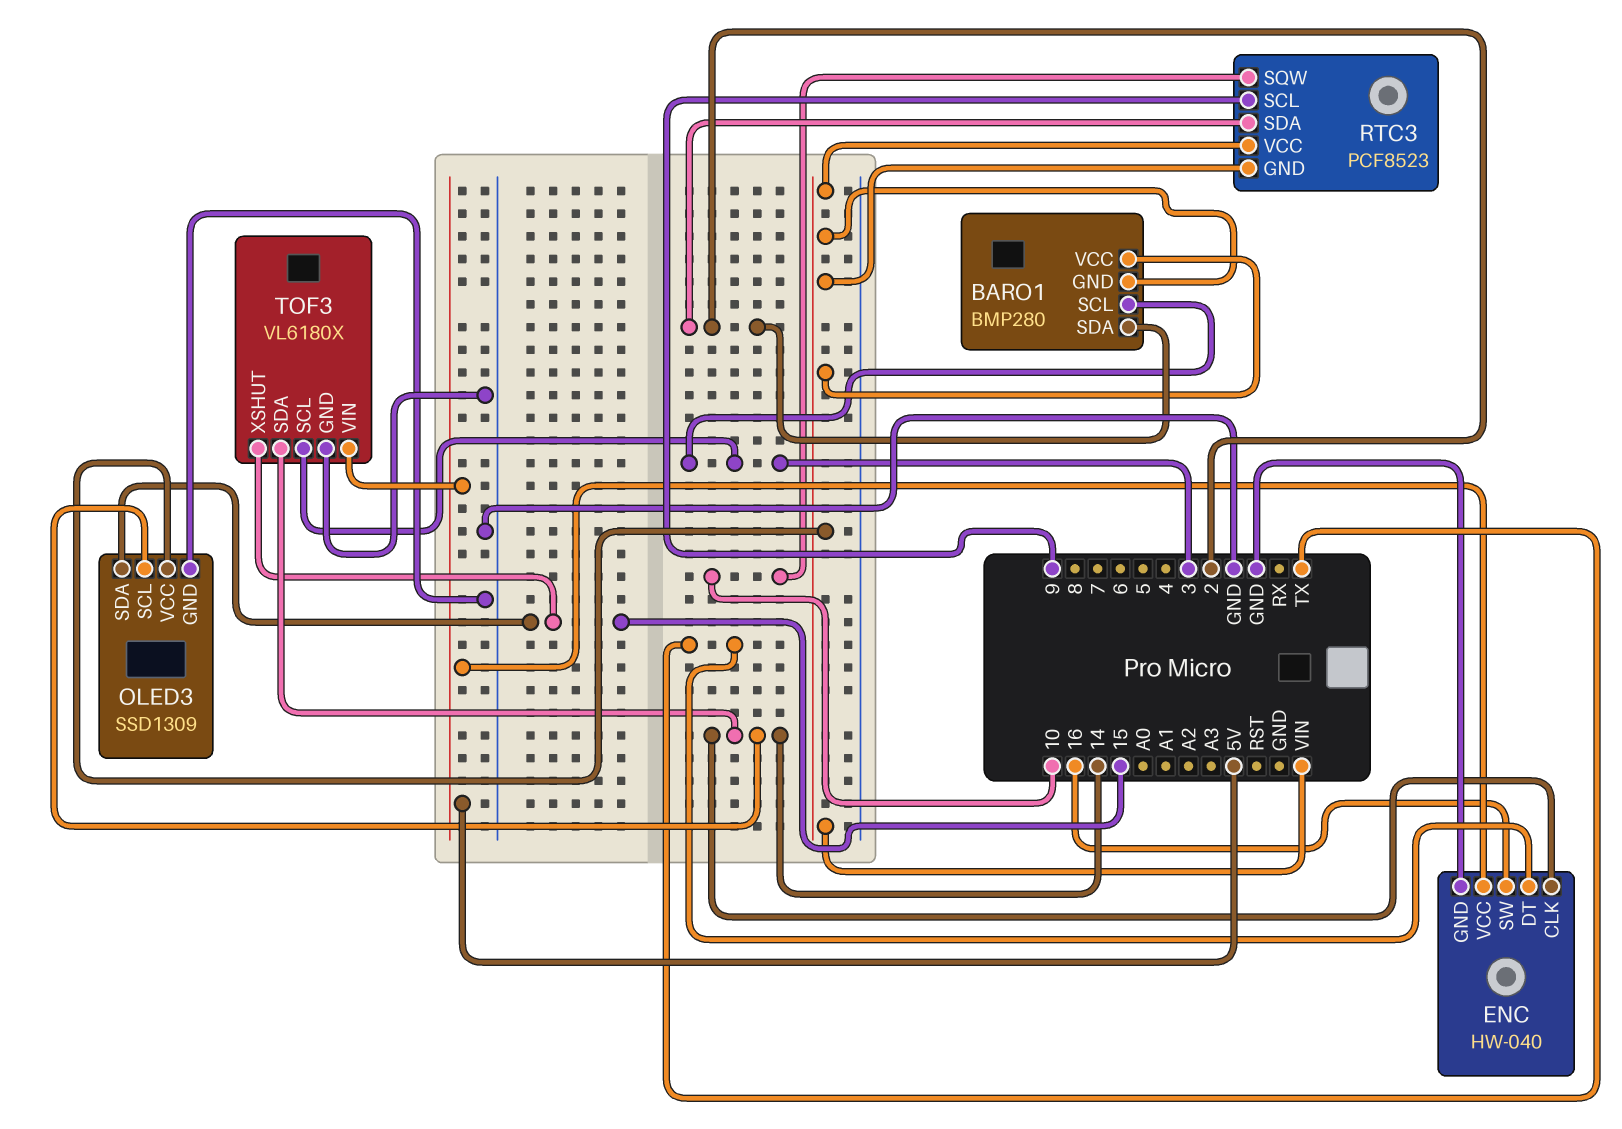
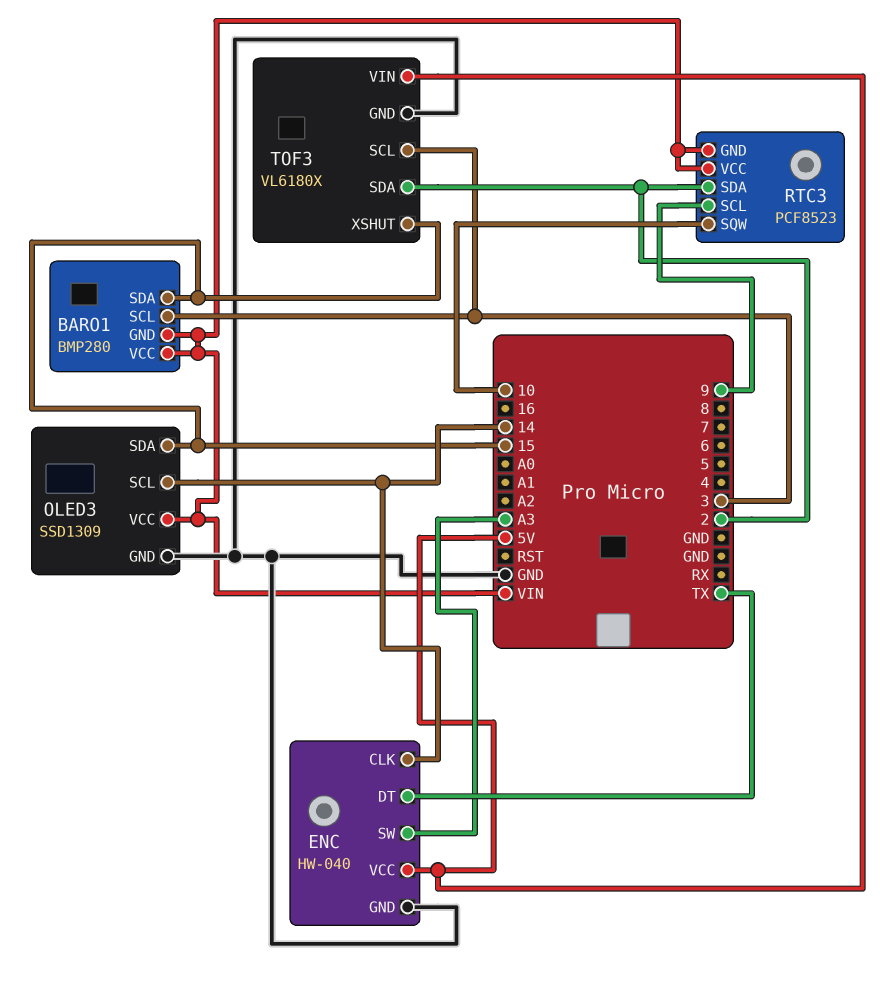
BARO1 pin SDA: 2 -> 15
ENC pin SW: 16 -> A3
TOF3 pin SDA: 14 -> 2

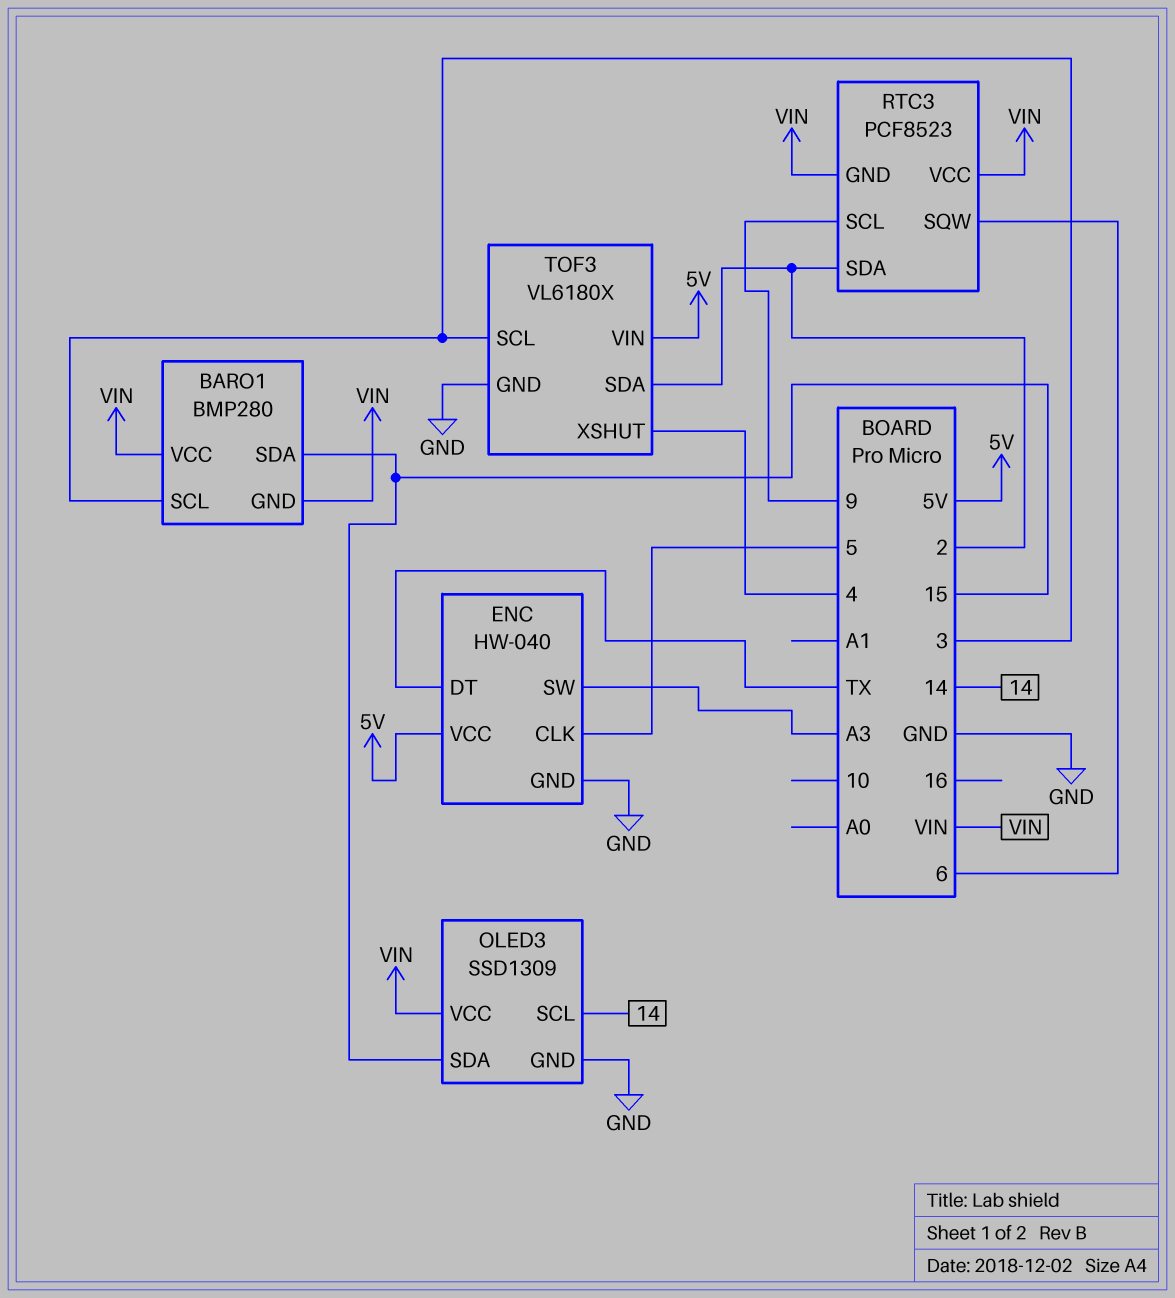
ENC pin CLK: 14 -> 5
RTC3 pin SQW: 10 -> 6
TOF3 pin XSHUT: 15 -> 4

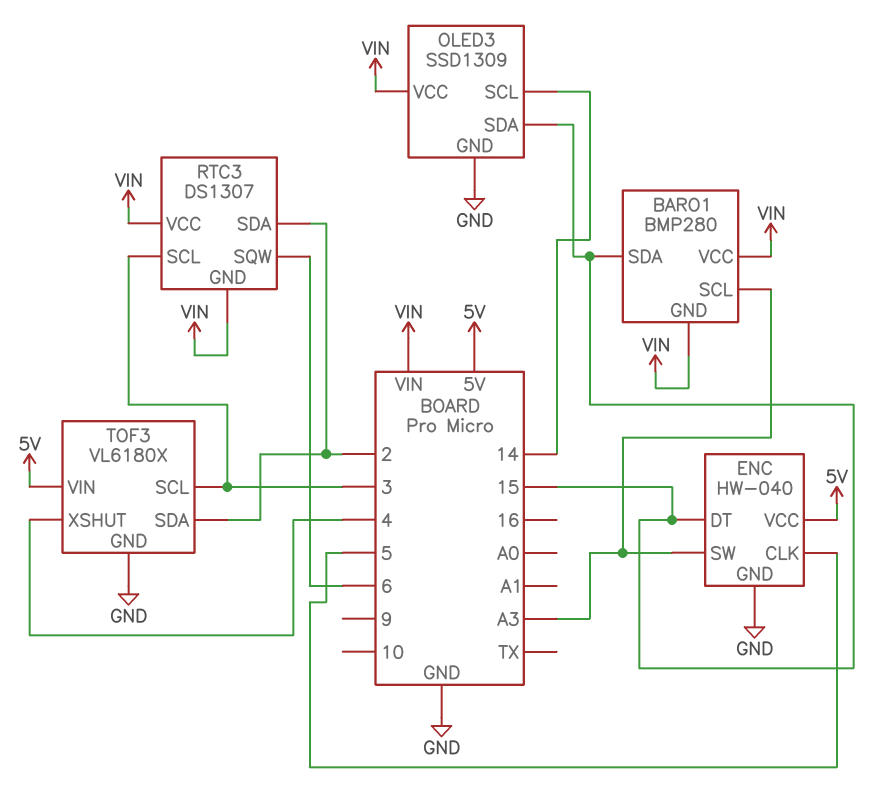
BARO1 pin SCL: 3 -> A3
ENC pin DT: TX -> 15
RTC3: PCF8523 -> DS1307
RTC3 pin SCL: 9 -> 3

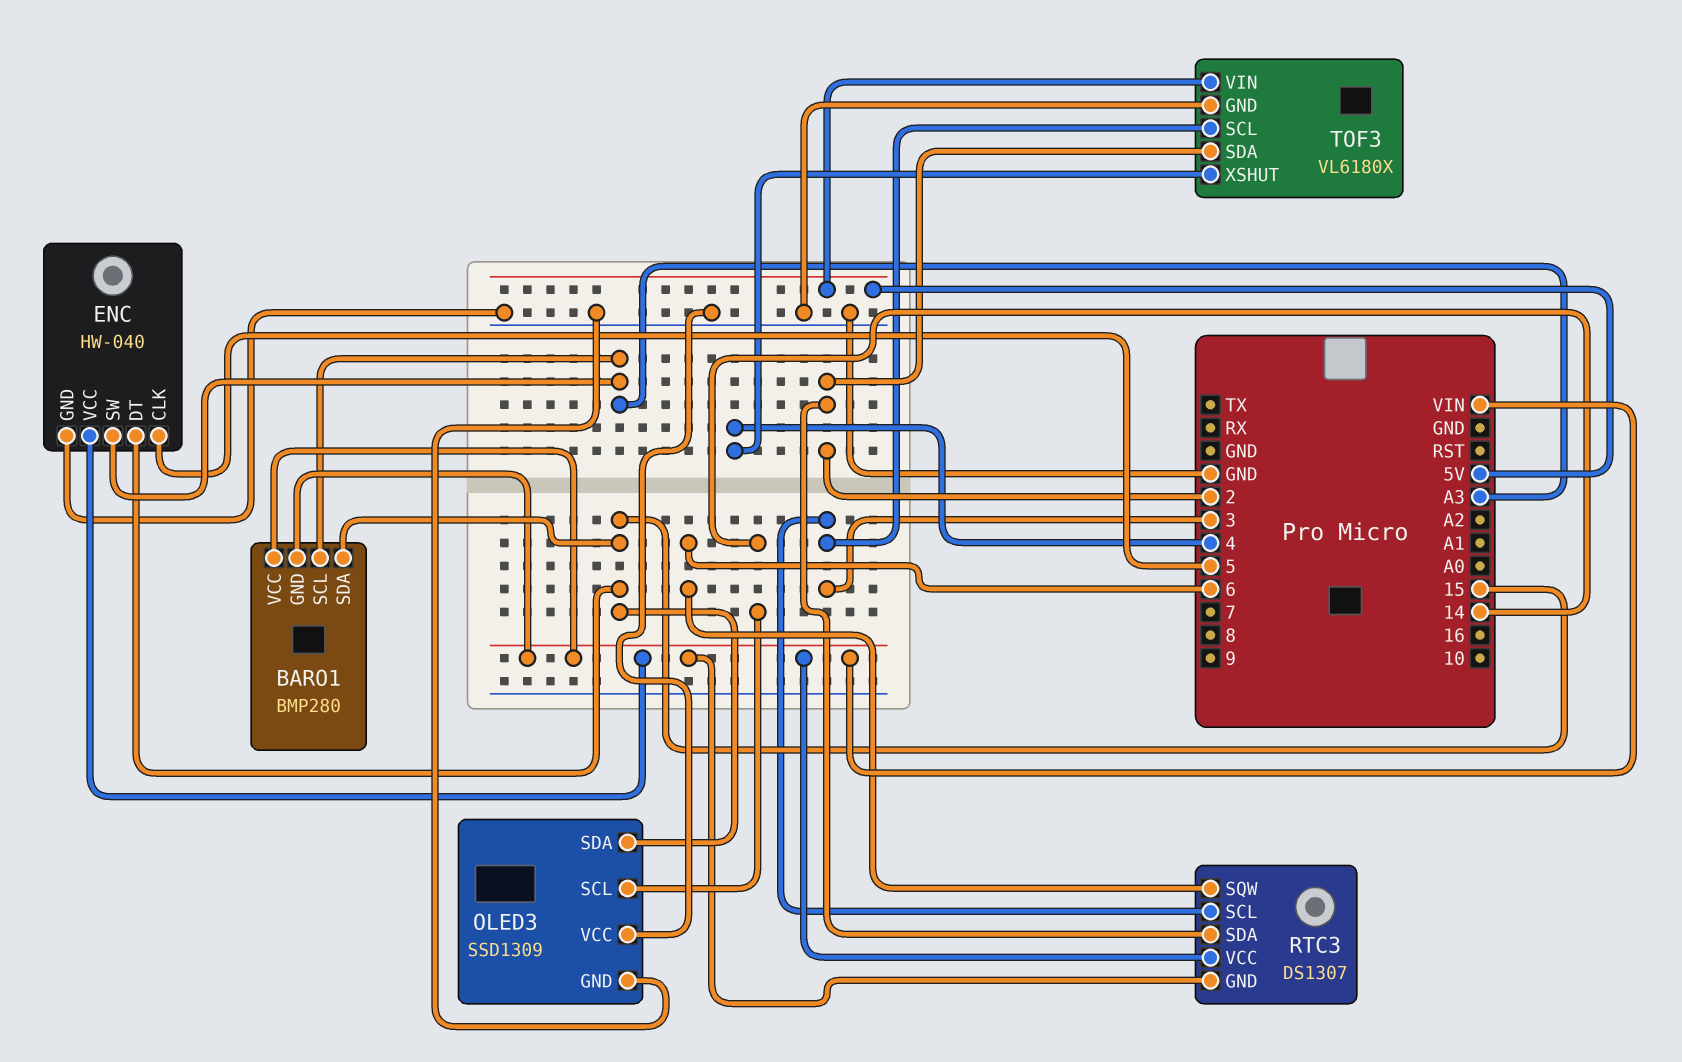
ENC pin VCC: 5V -> VIN
OLED3 pin VCC: VIN -> GND

